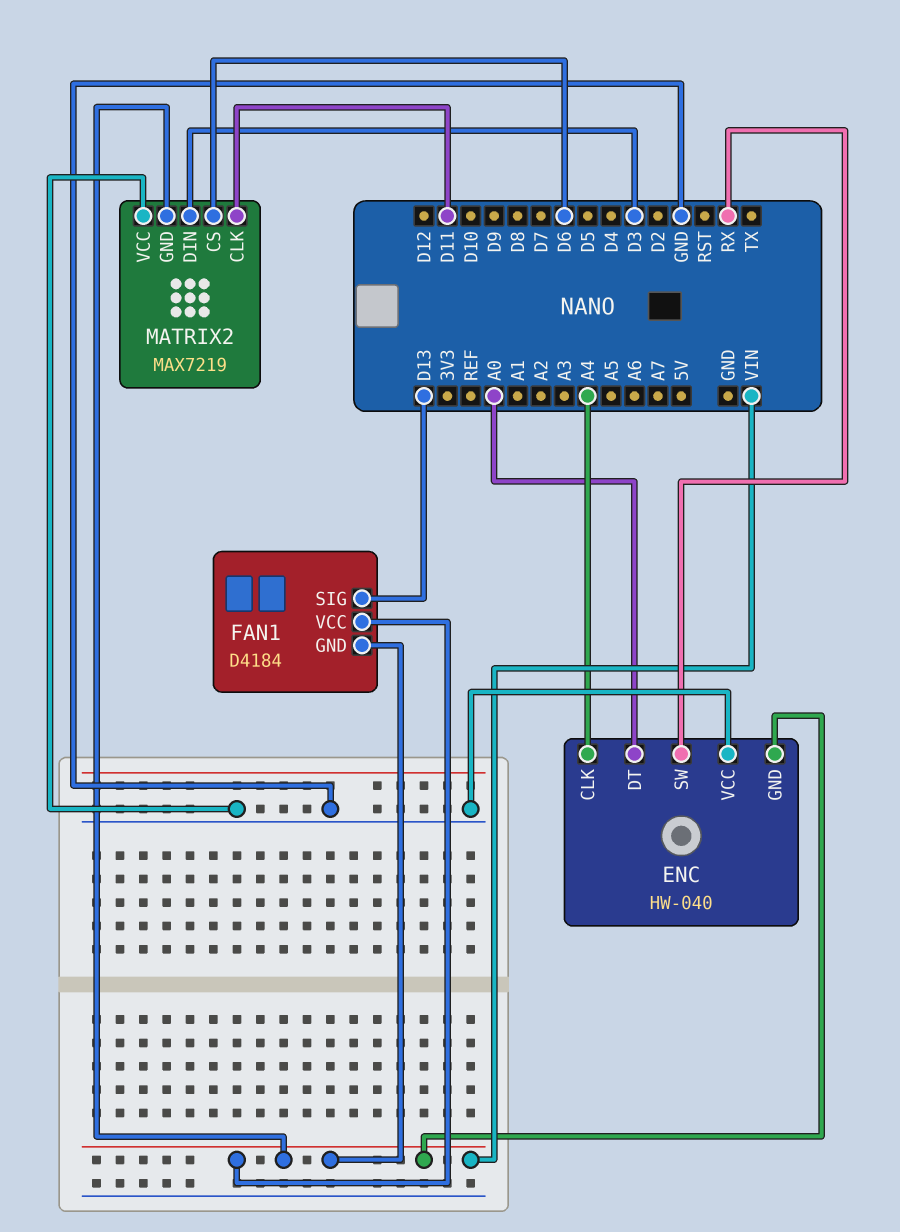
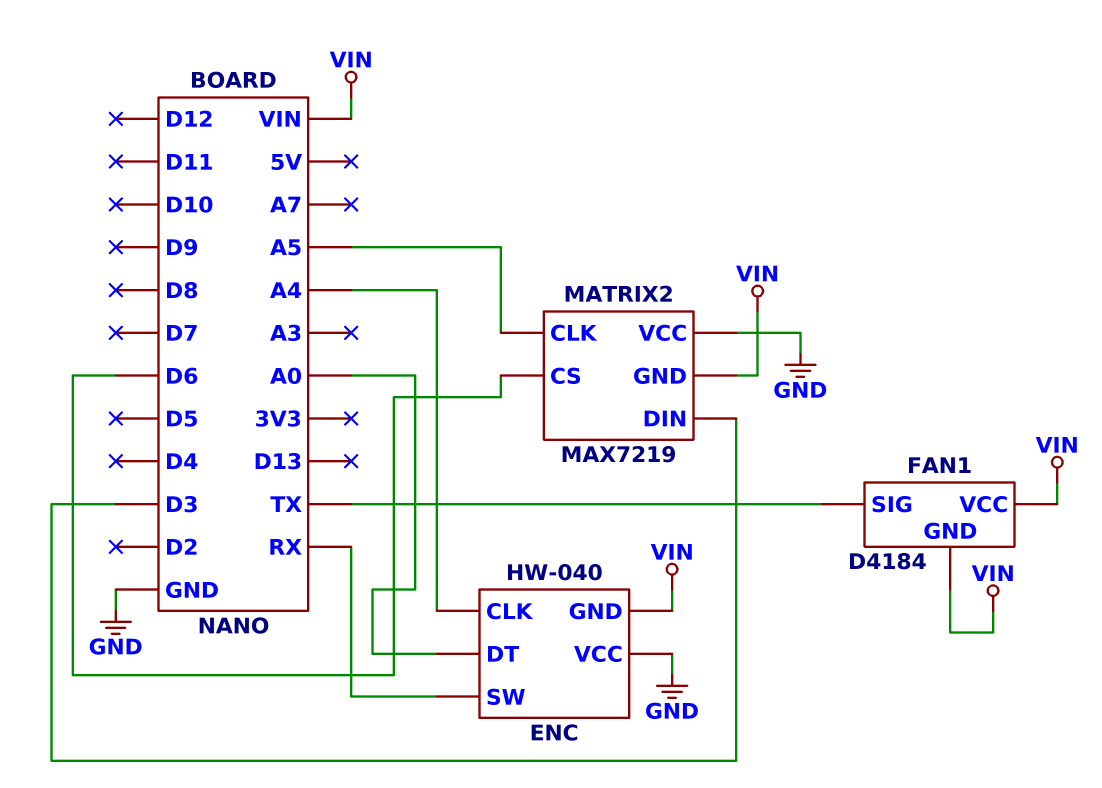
FAN1 pin SIG: D13 -> TX
MATRIX2 pin CLK: D11 -> A5

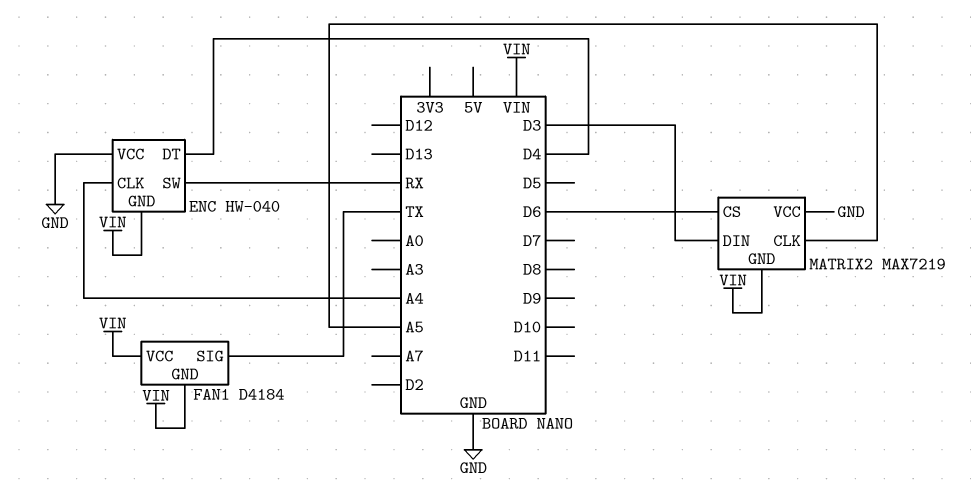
ENC pin DT: A0 -> D4

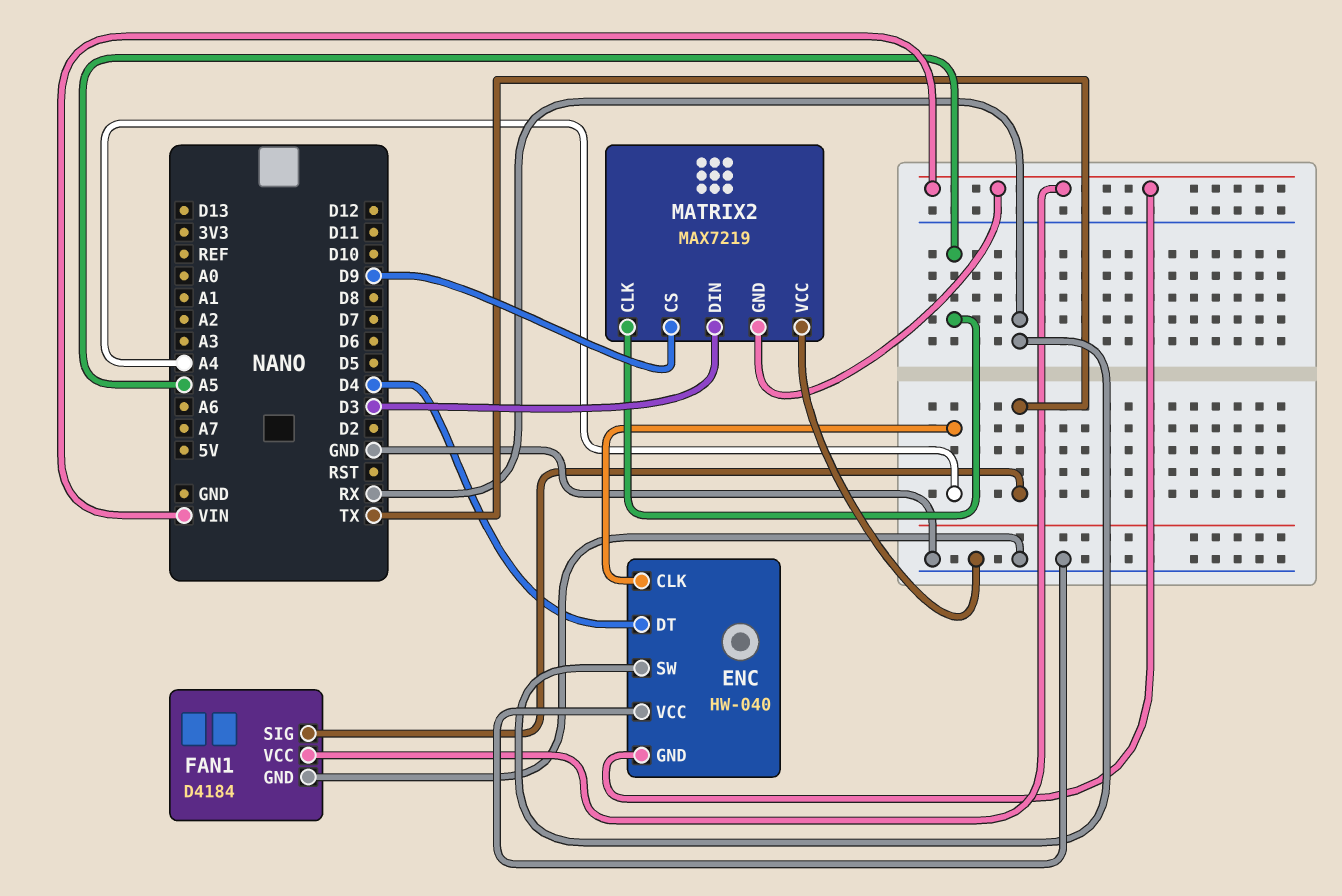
FAN1 pin GND: VIN -> GND
MATRIX2 pin CS: D6 -> D9

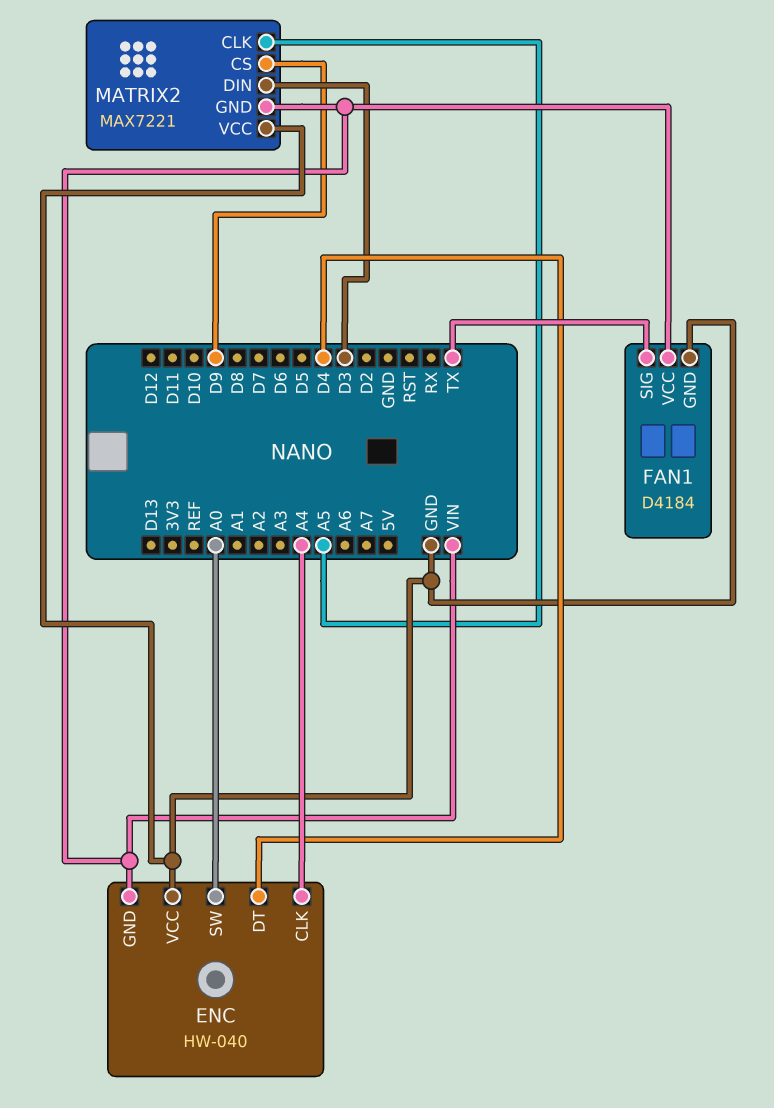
ENC pin SW: RX -> A0
MATRIX2: MAX7219 -> MAX7221

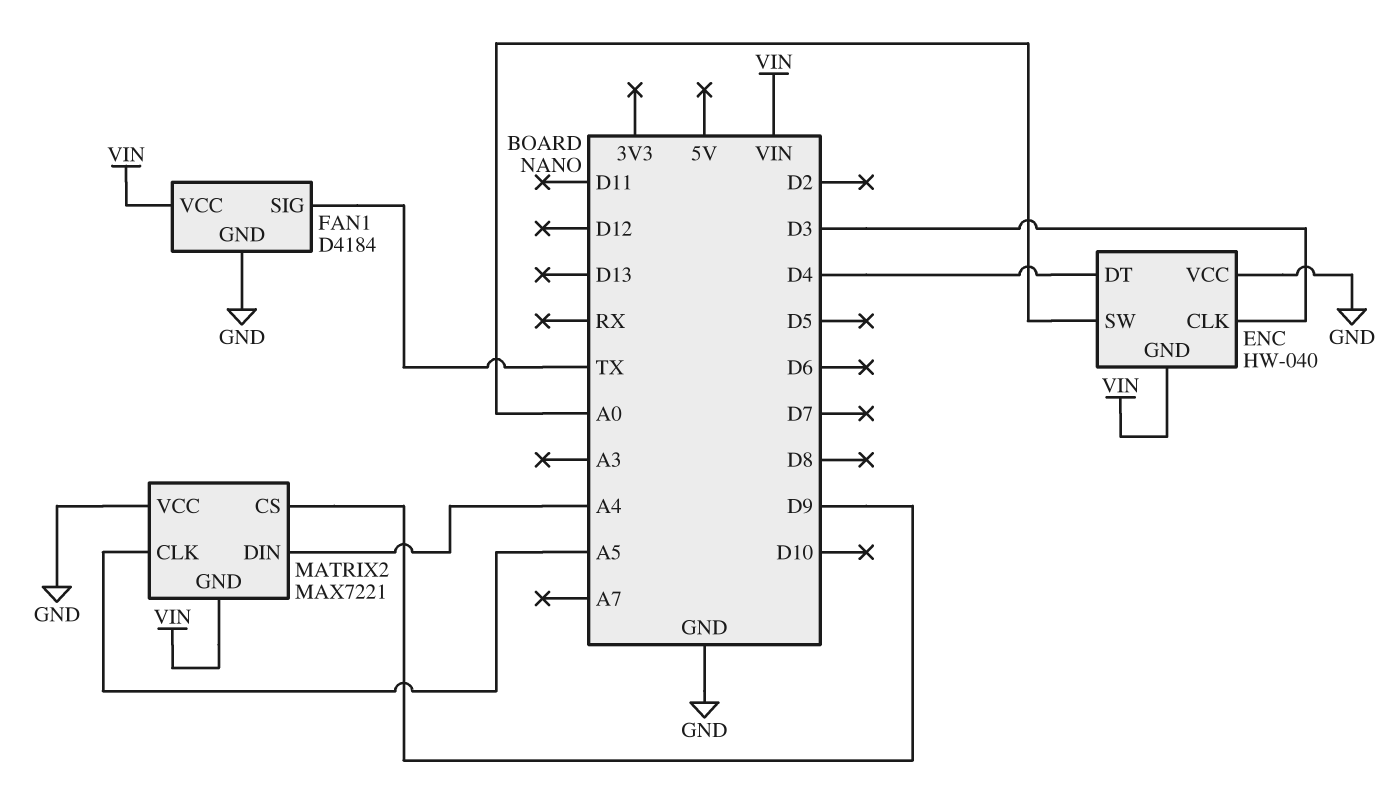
ENC pin CLK: A4 -> D3
MATRIX2 pin DIN: D3 -> A4

